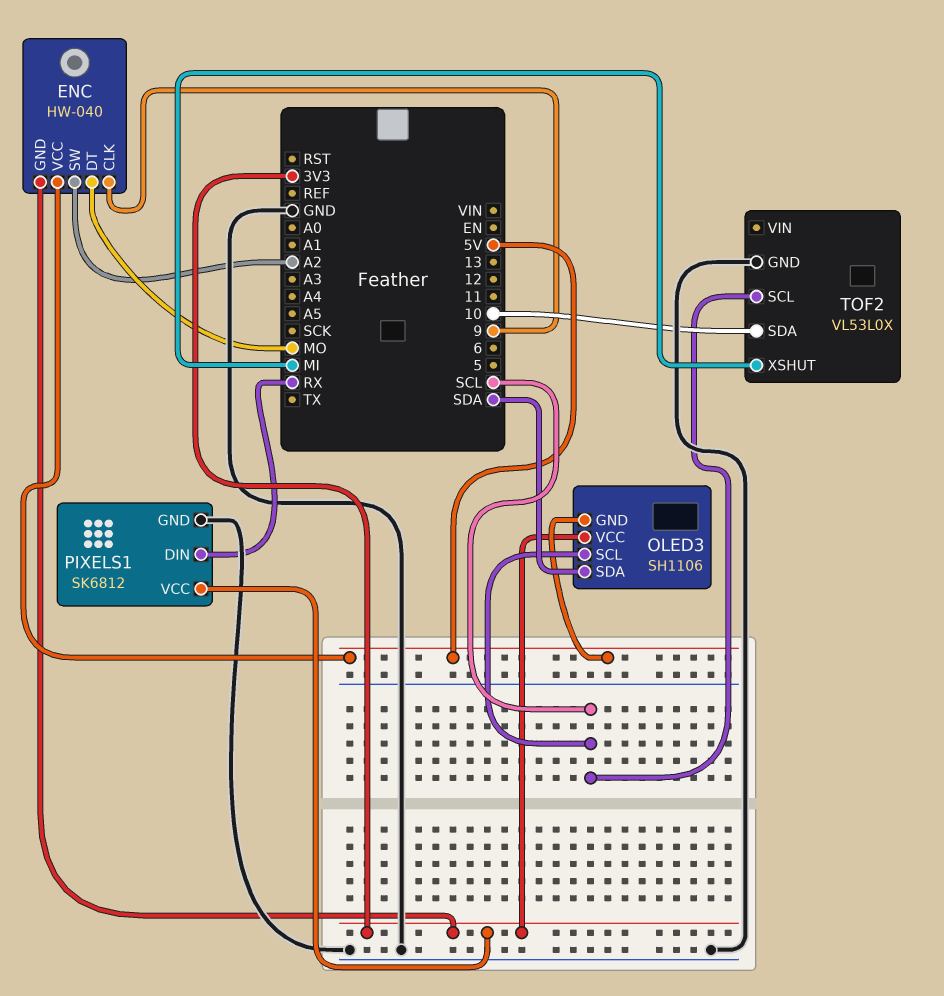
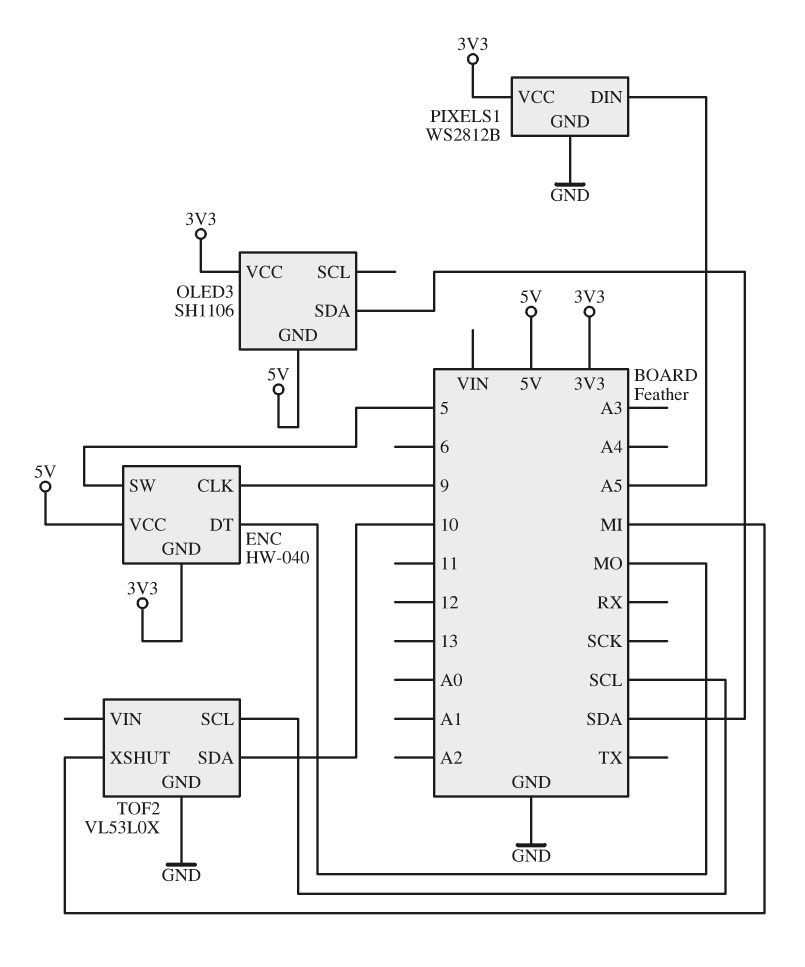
ENC pin SW: A2 -> 5
OLED3 pin SCL: SCL -> none
PIXELS1: SK6812 -> WS2812B
PIXELS1 pin DIN: RX -> A5

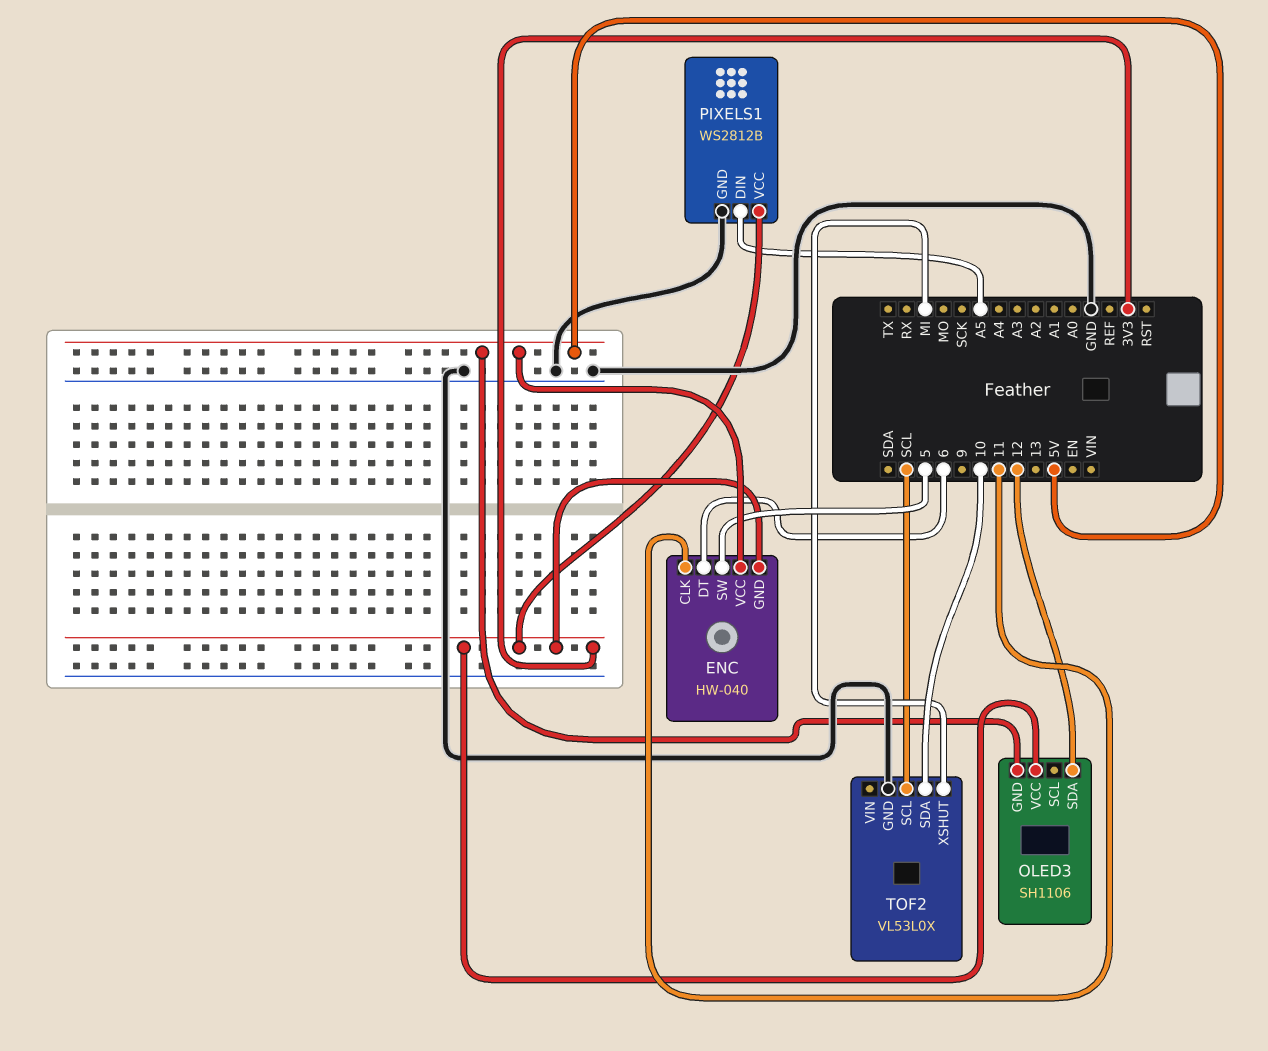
ENC pin CLK: 9 -> 11
ENC pin DT: MO -> 6
OLED3 pin SDA: SDA -> 12

